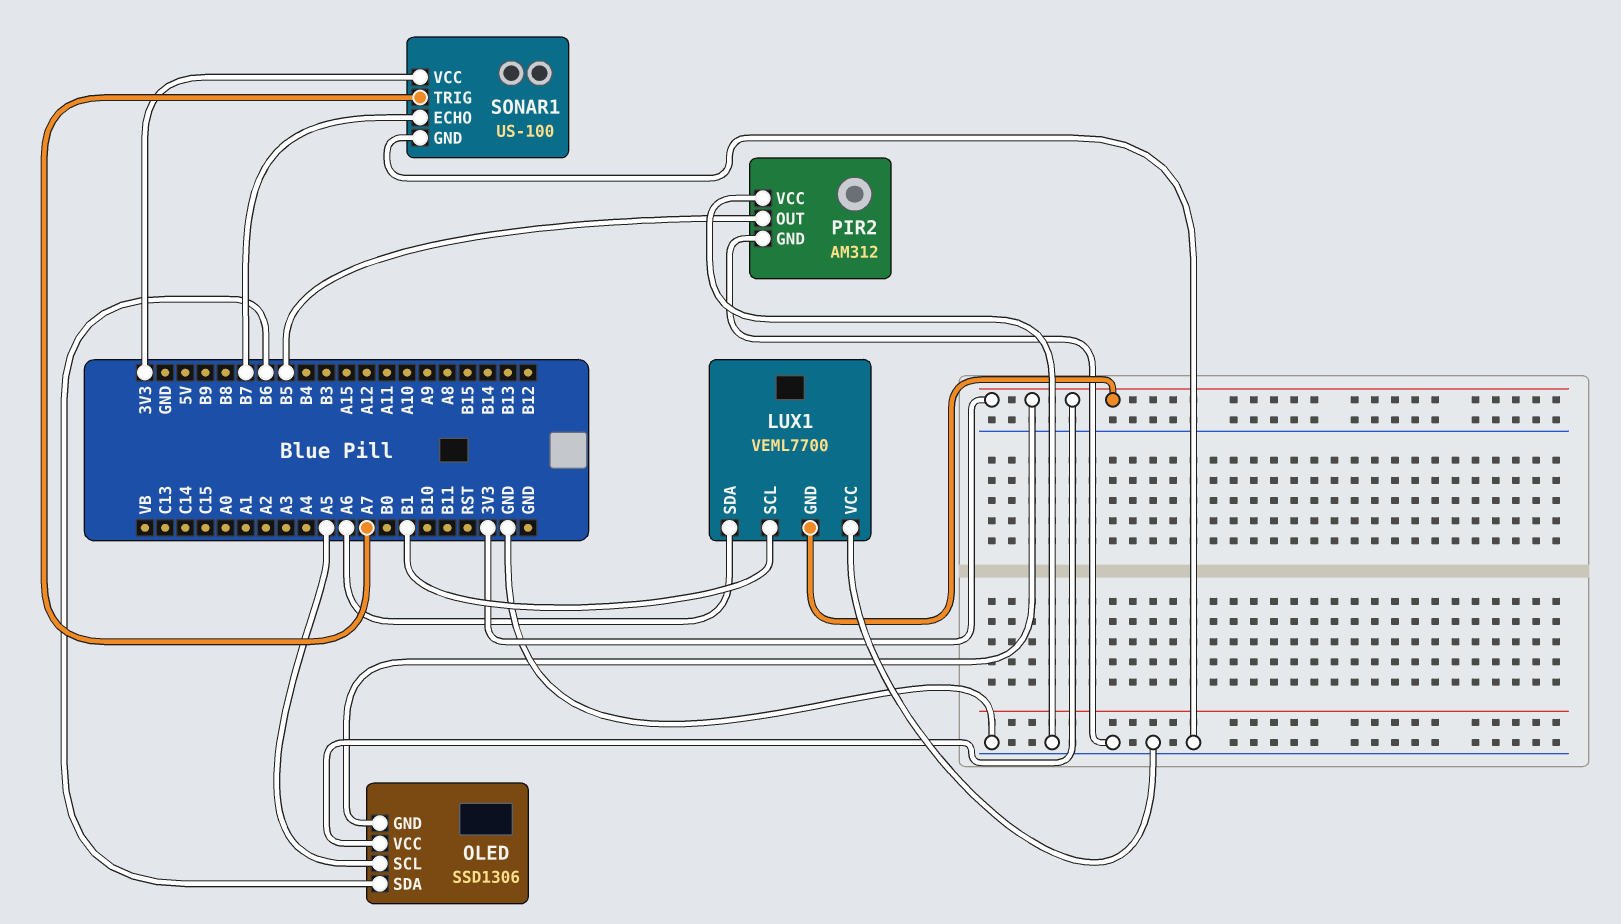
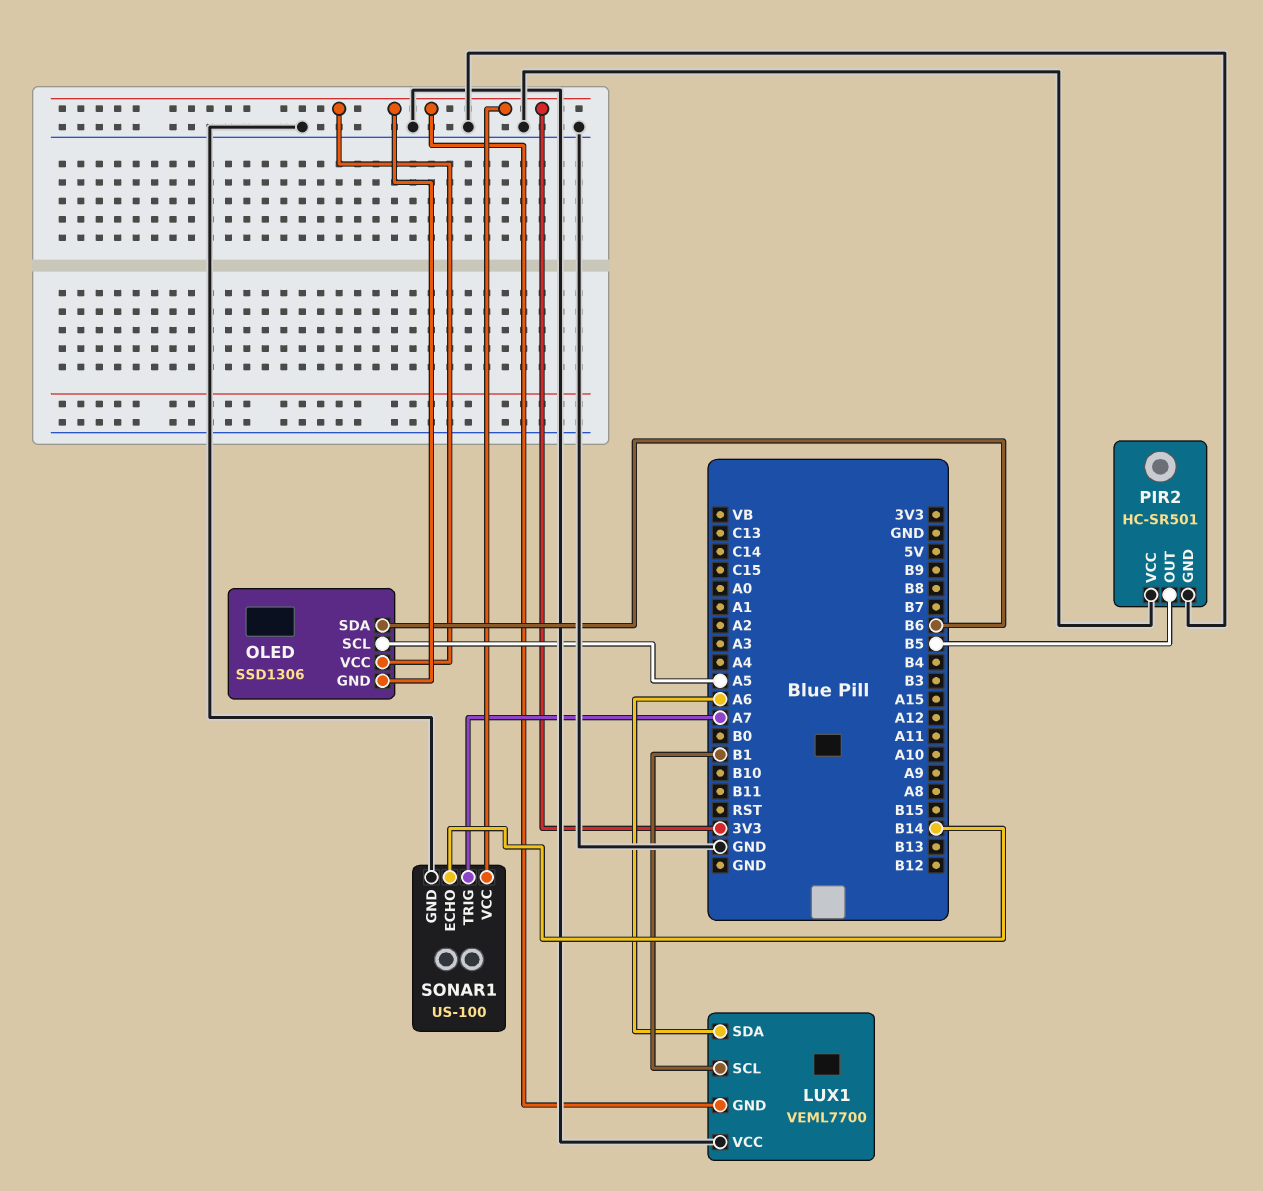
PIR2: AM312 -> HC-SR501
SONAR1 pin ECHO: B7 -> B14

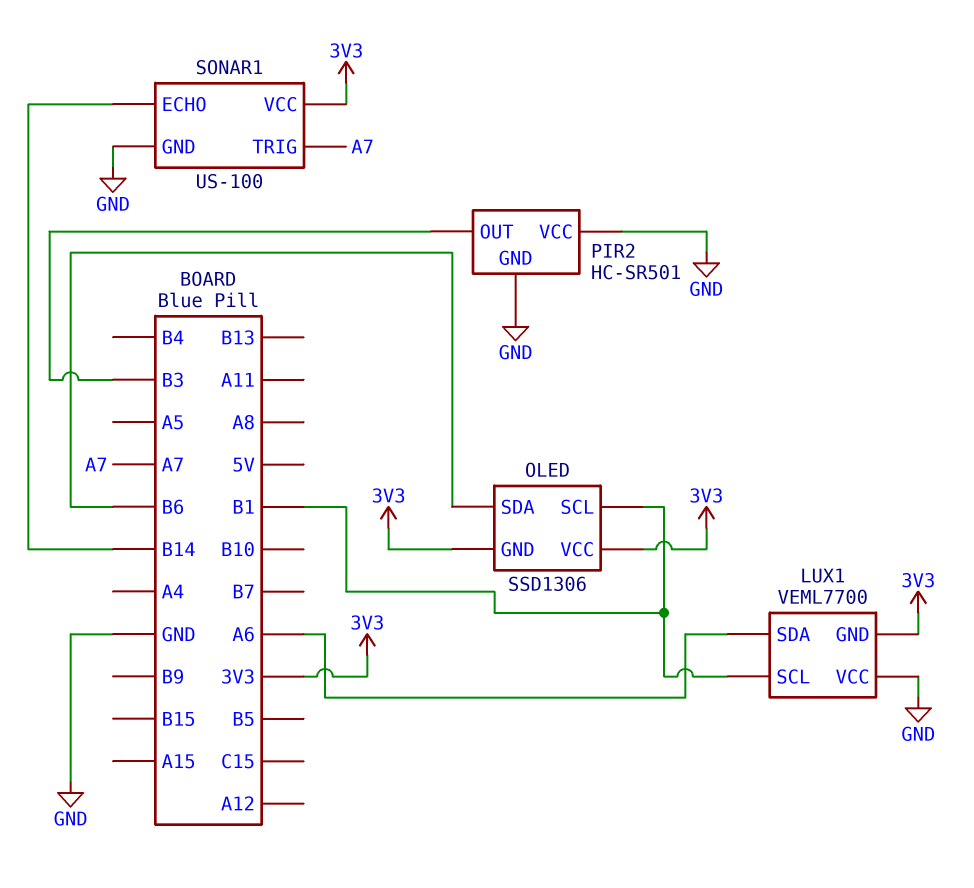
OLED pin SCL: A5 -> B1
PIR2 pin OUT: B5 -> B3

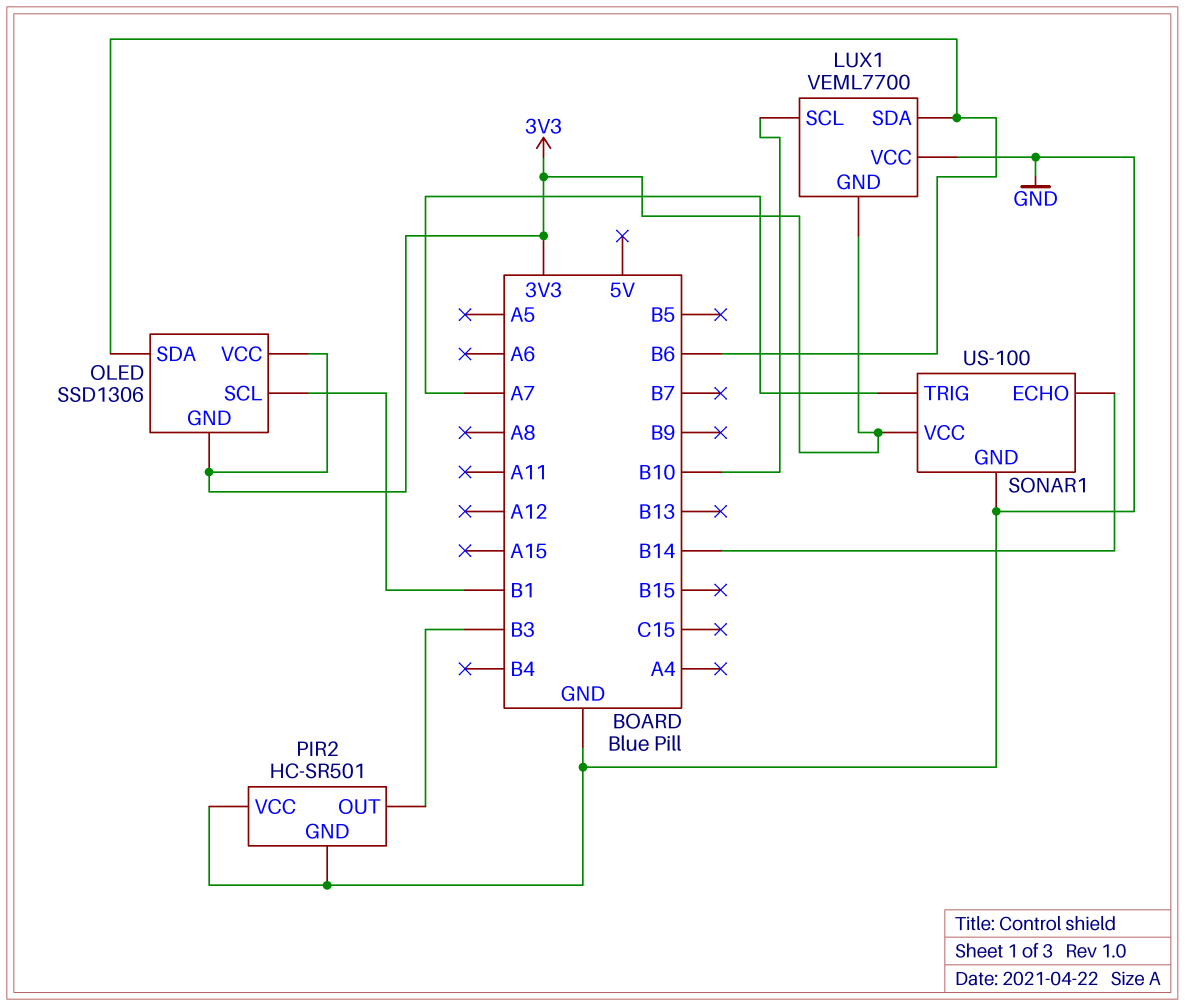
LUX1 pin SCL: B1 -> B10
LUX1 pin SDA: A6 -> B6

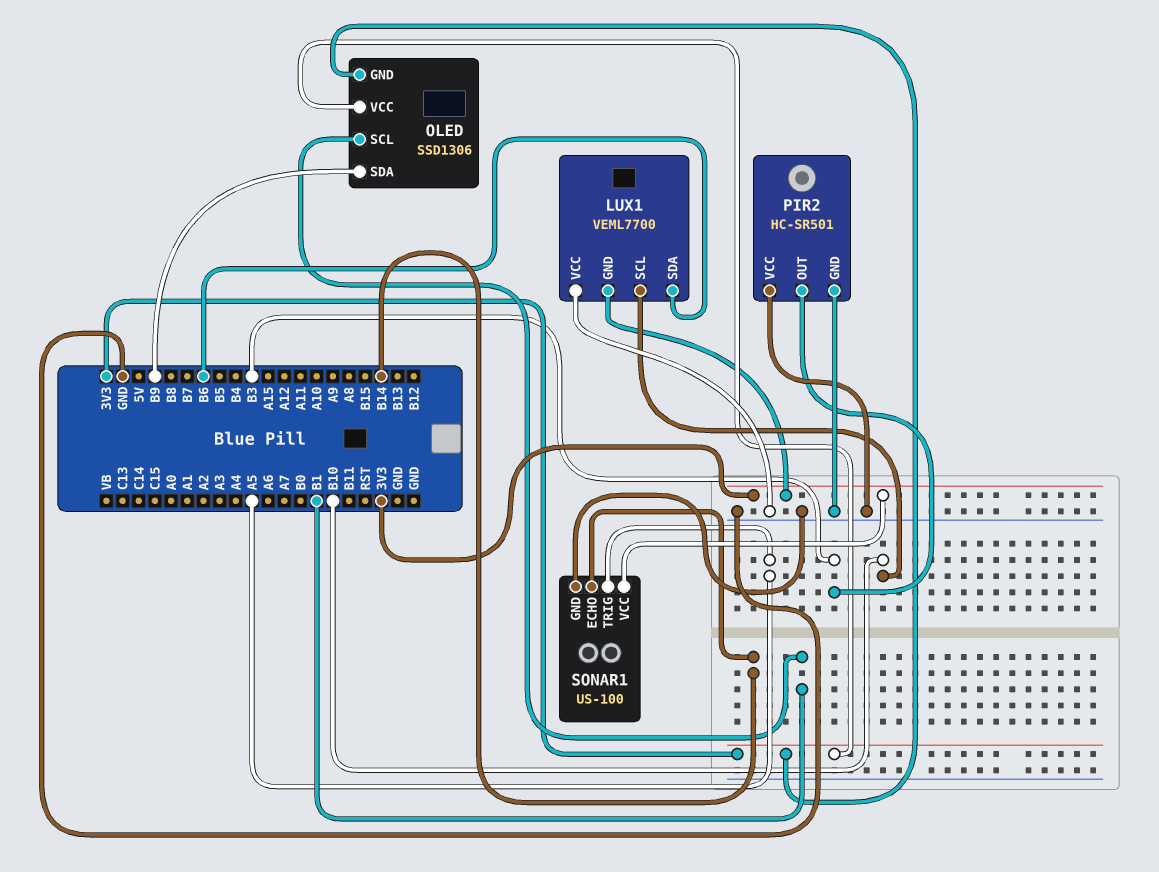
OLED pin SDA: B6 -> B9
SONAR1 pin TRIG: A7 -> A5

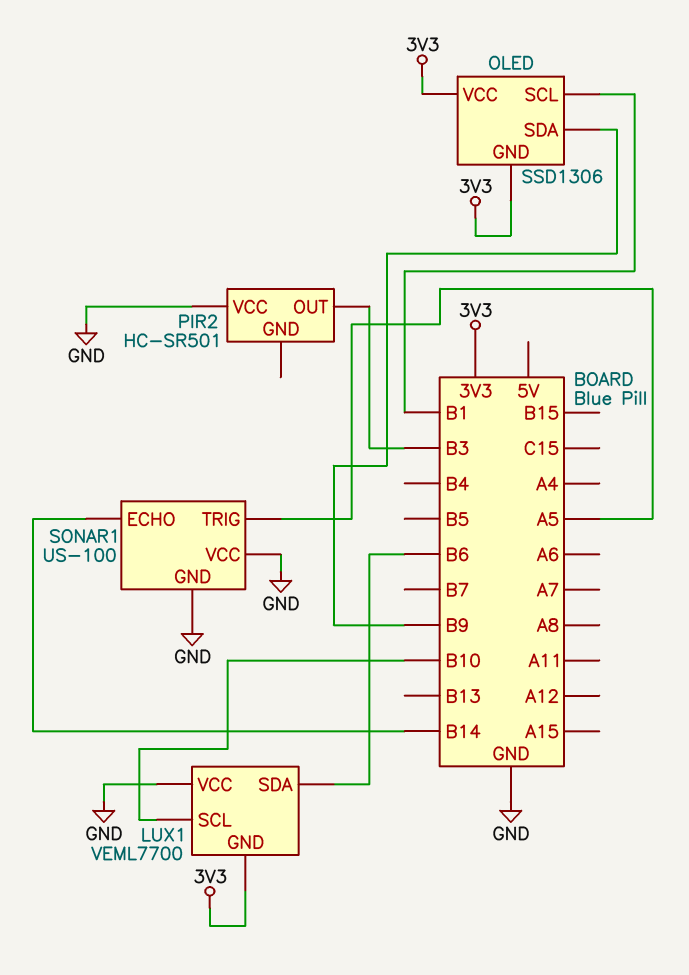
PIR2 pin GND: GND -> none
SONAR1 pin VCC: 3V3 -> GND

